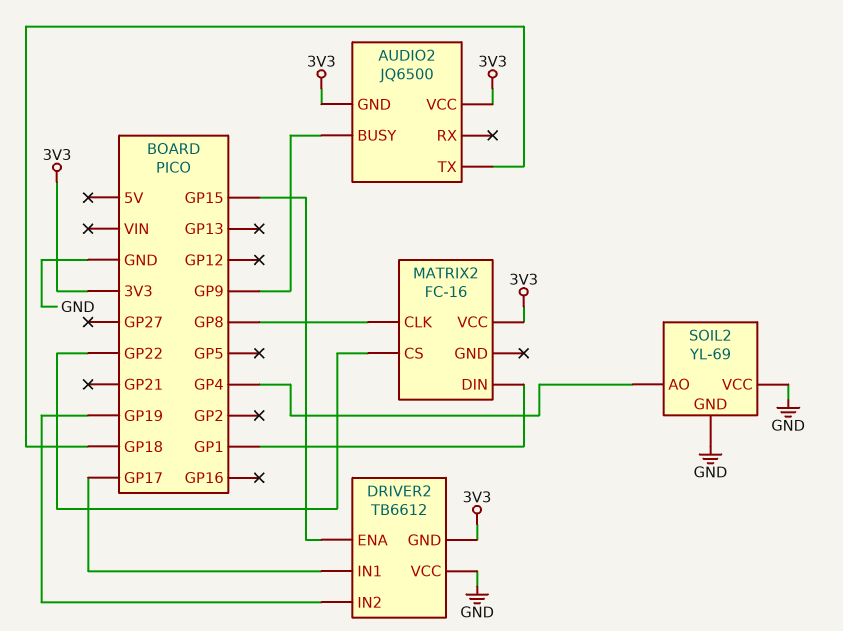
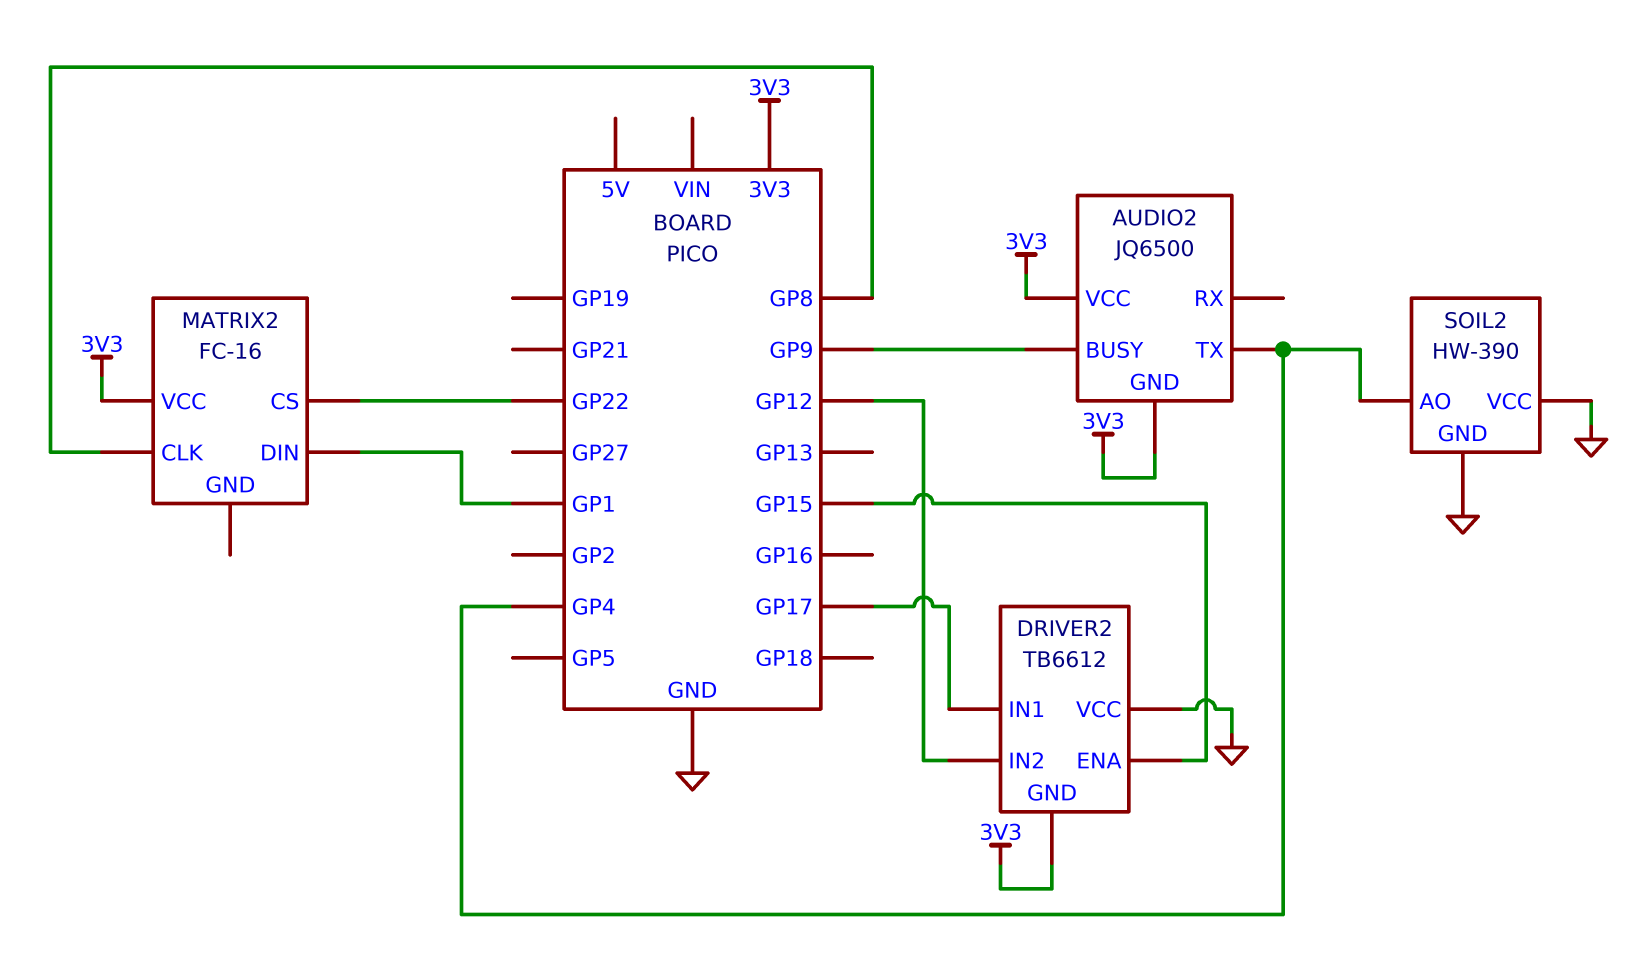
AUDIO2 pin TX: GP18 -> GP4
DRIVER2 pin IN2: GP19 -> GP12
SOIL2: YL-69 -> HW-390

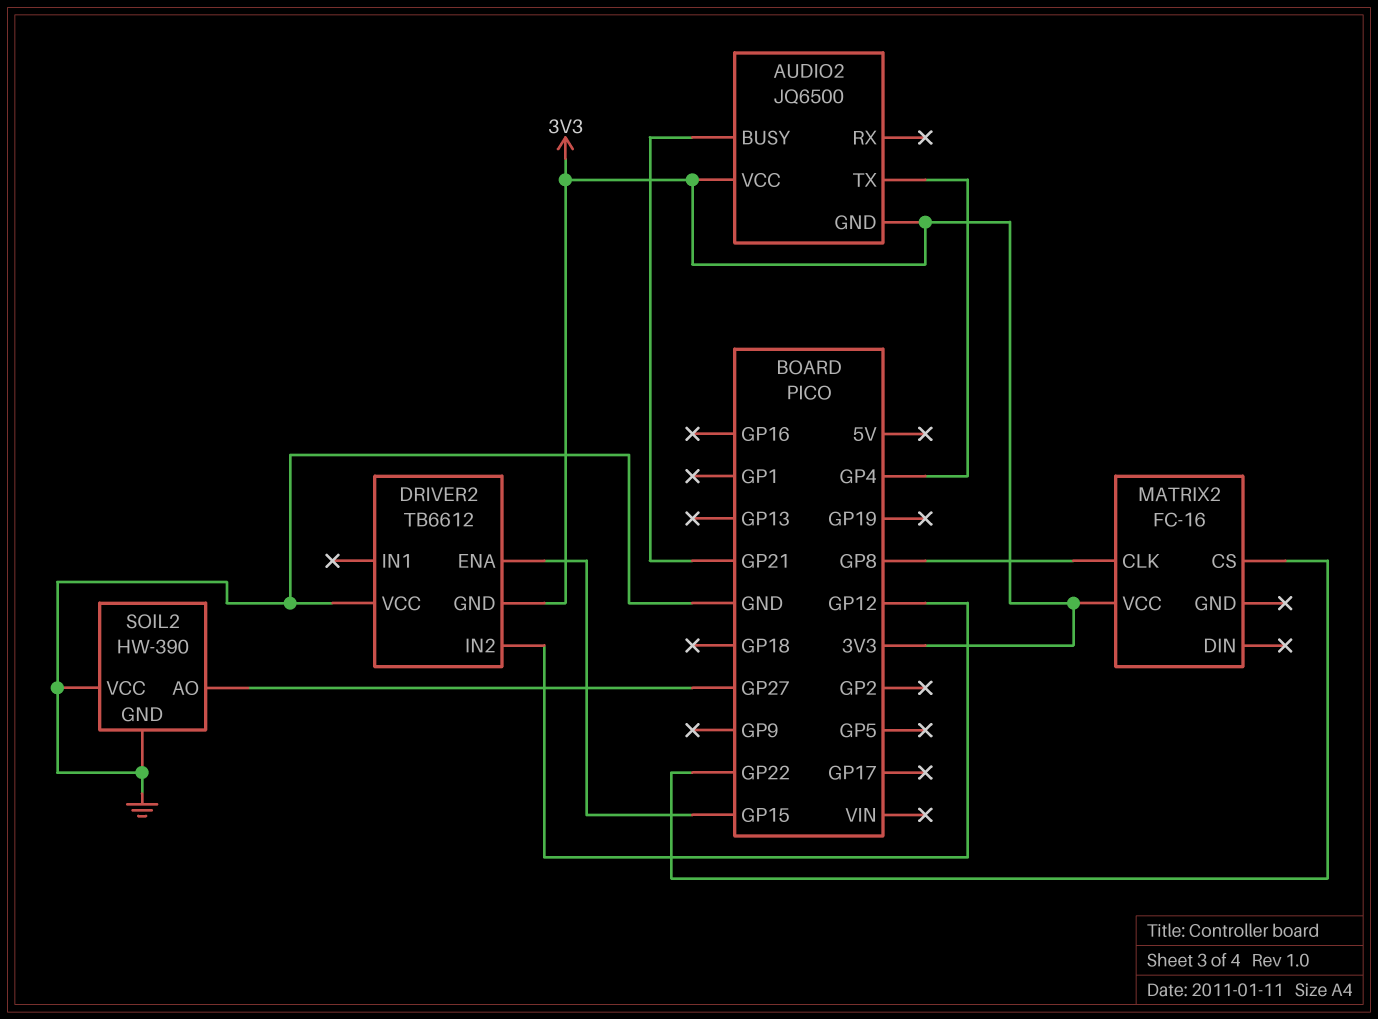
AUDIO2 pin BUSY: GP9 -> GP21
DRIVER2 pin IN1: GP17 -> none
MATRIX2 pin DIN: GP1 -> none
SOIL2 pin AO: GP4 -> GP27

